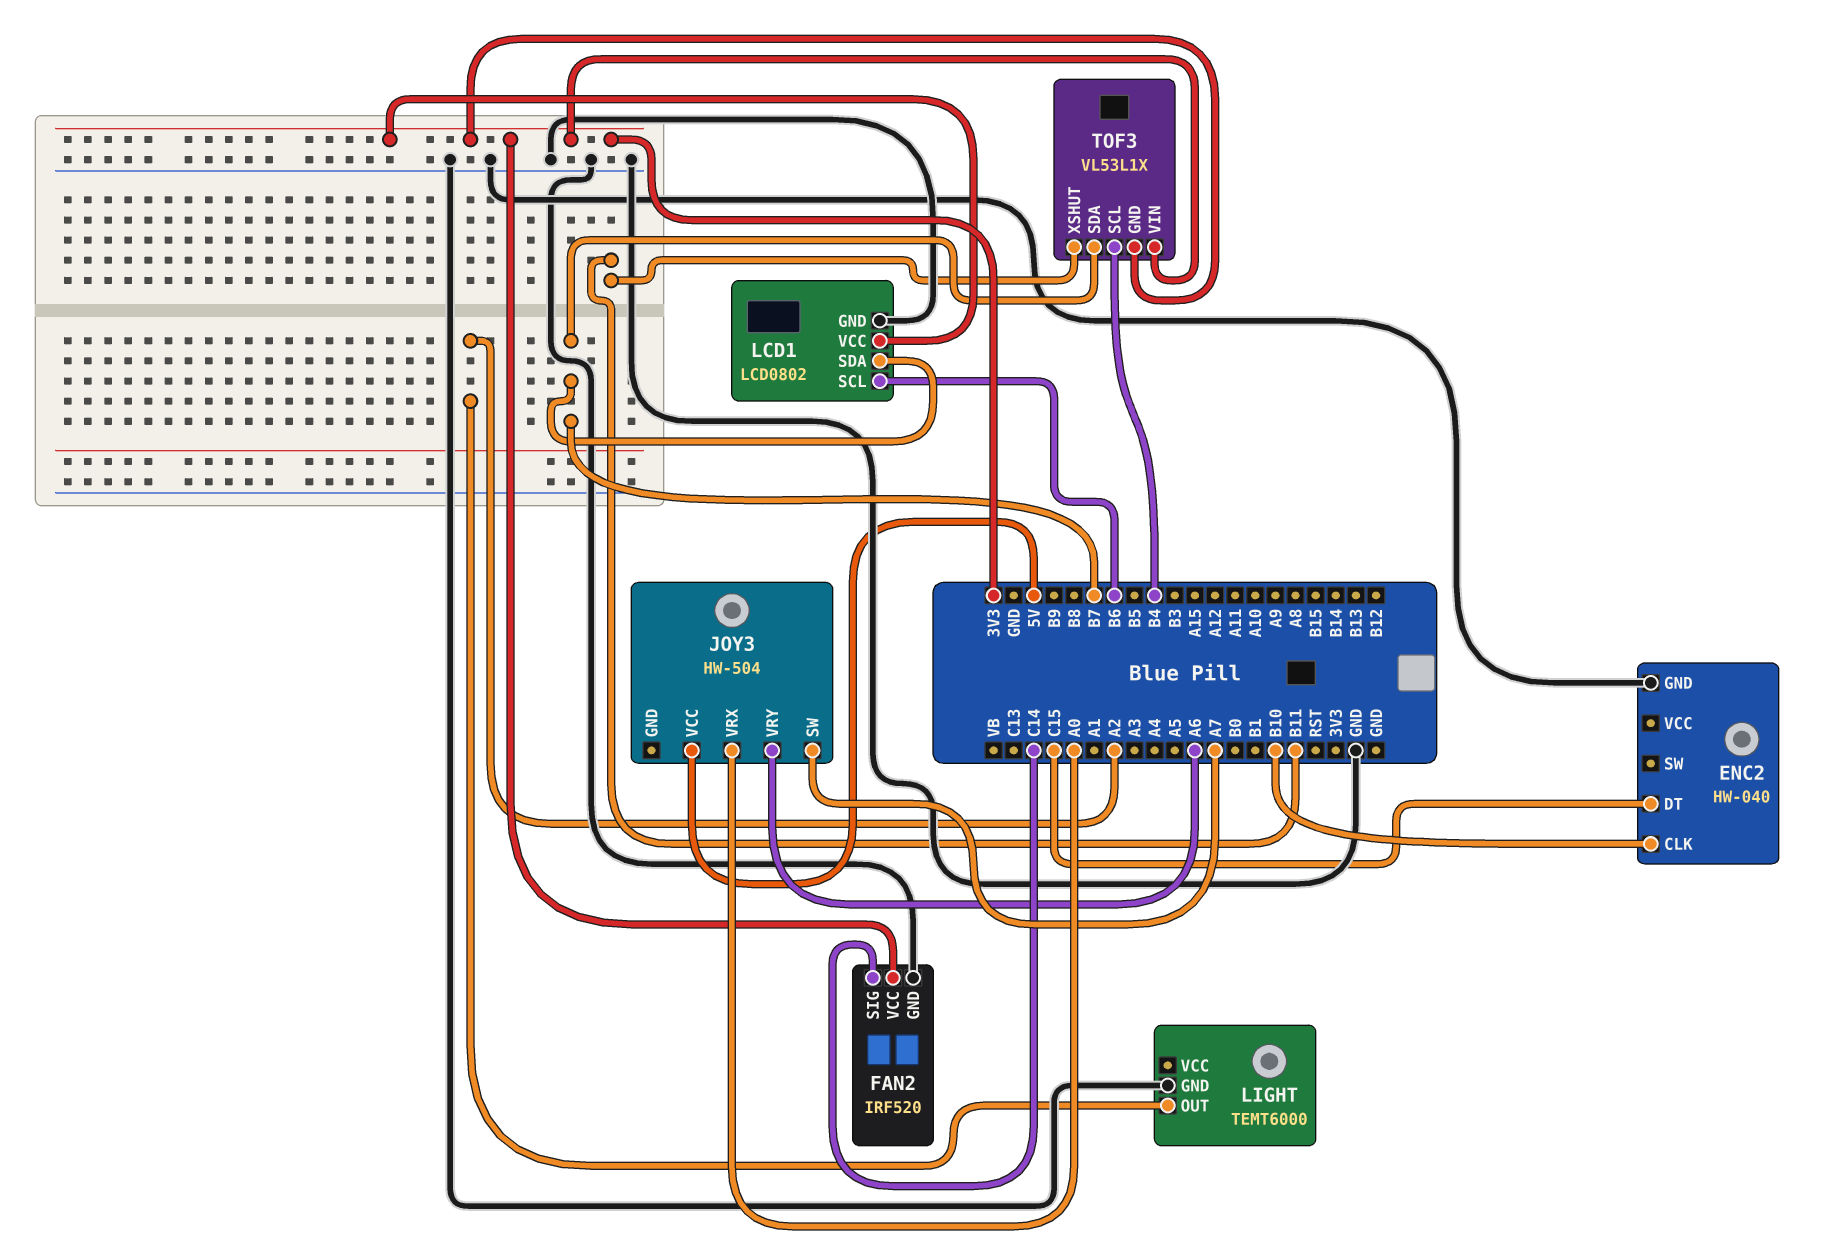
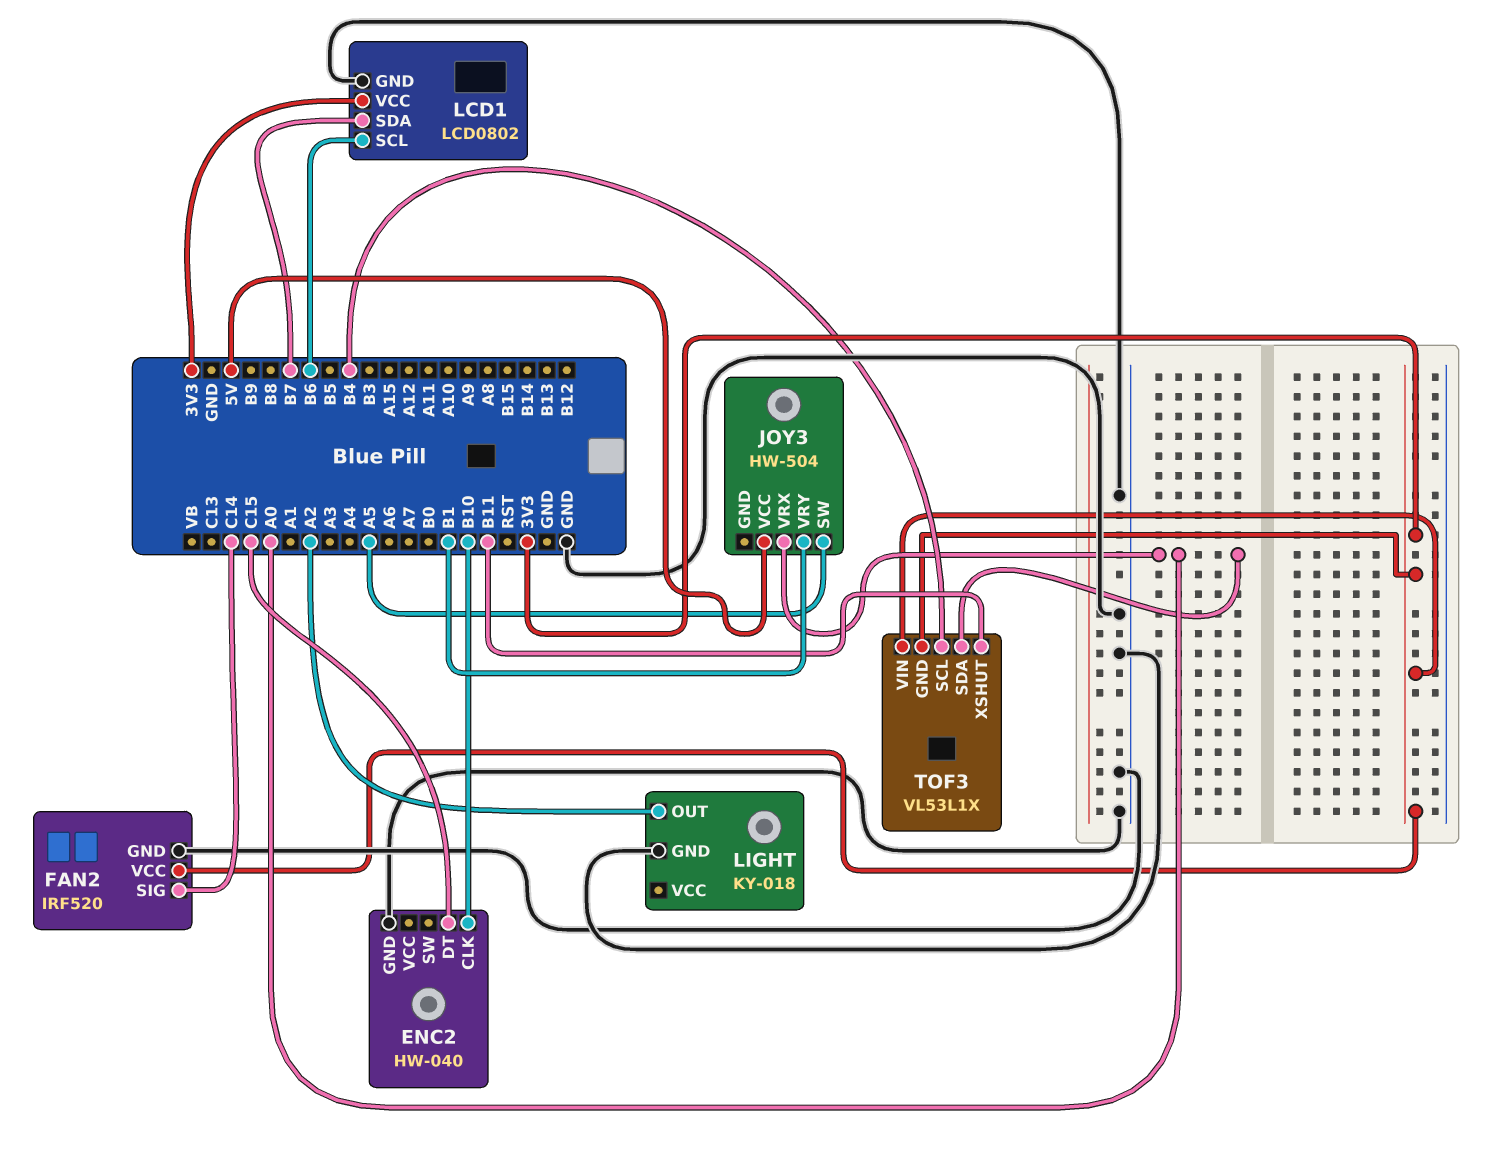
JOY3 pin SW: A7 -> A5
JOY3 pin VRY: A6 -> B1
LIGHT: TEMT6000 -> KY-018
TOF3 pin SDA: B7 -> A0

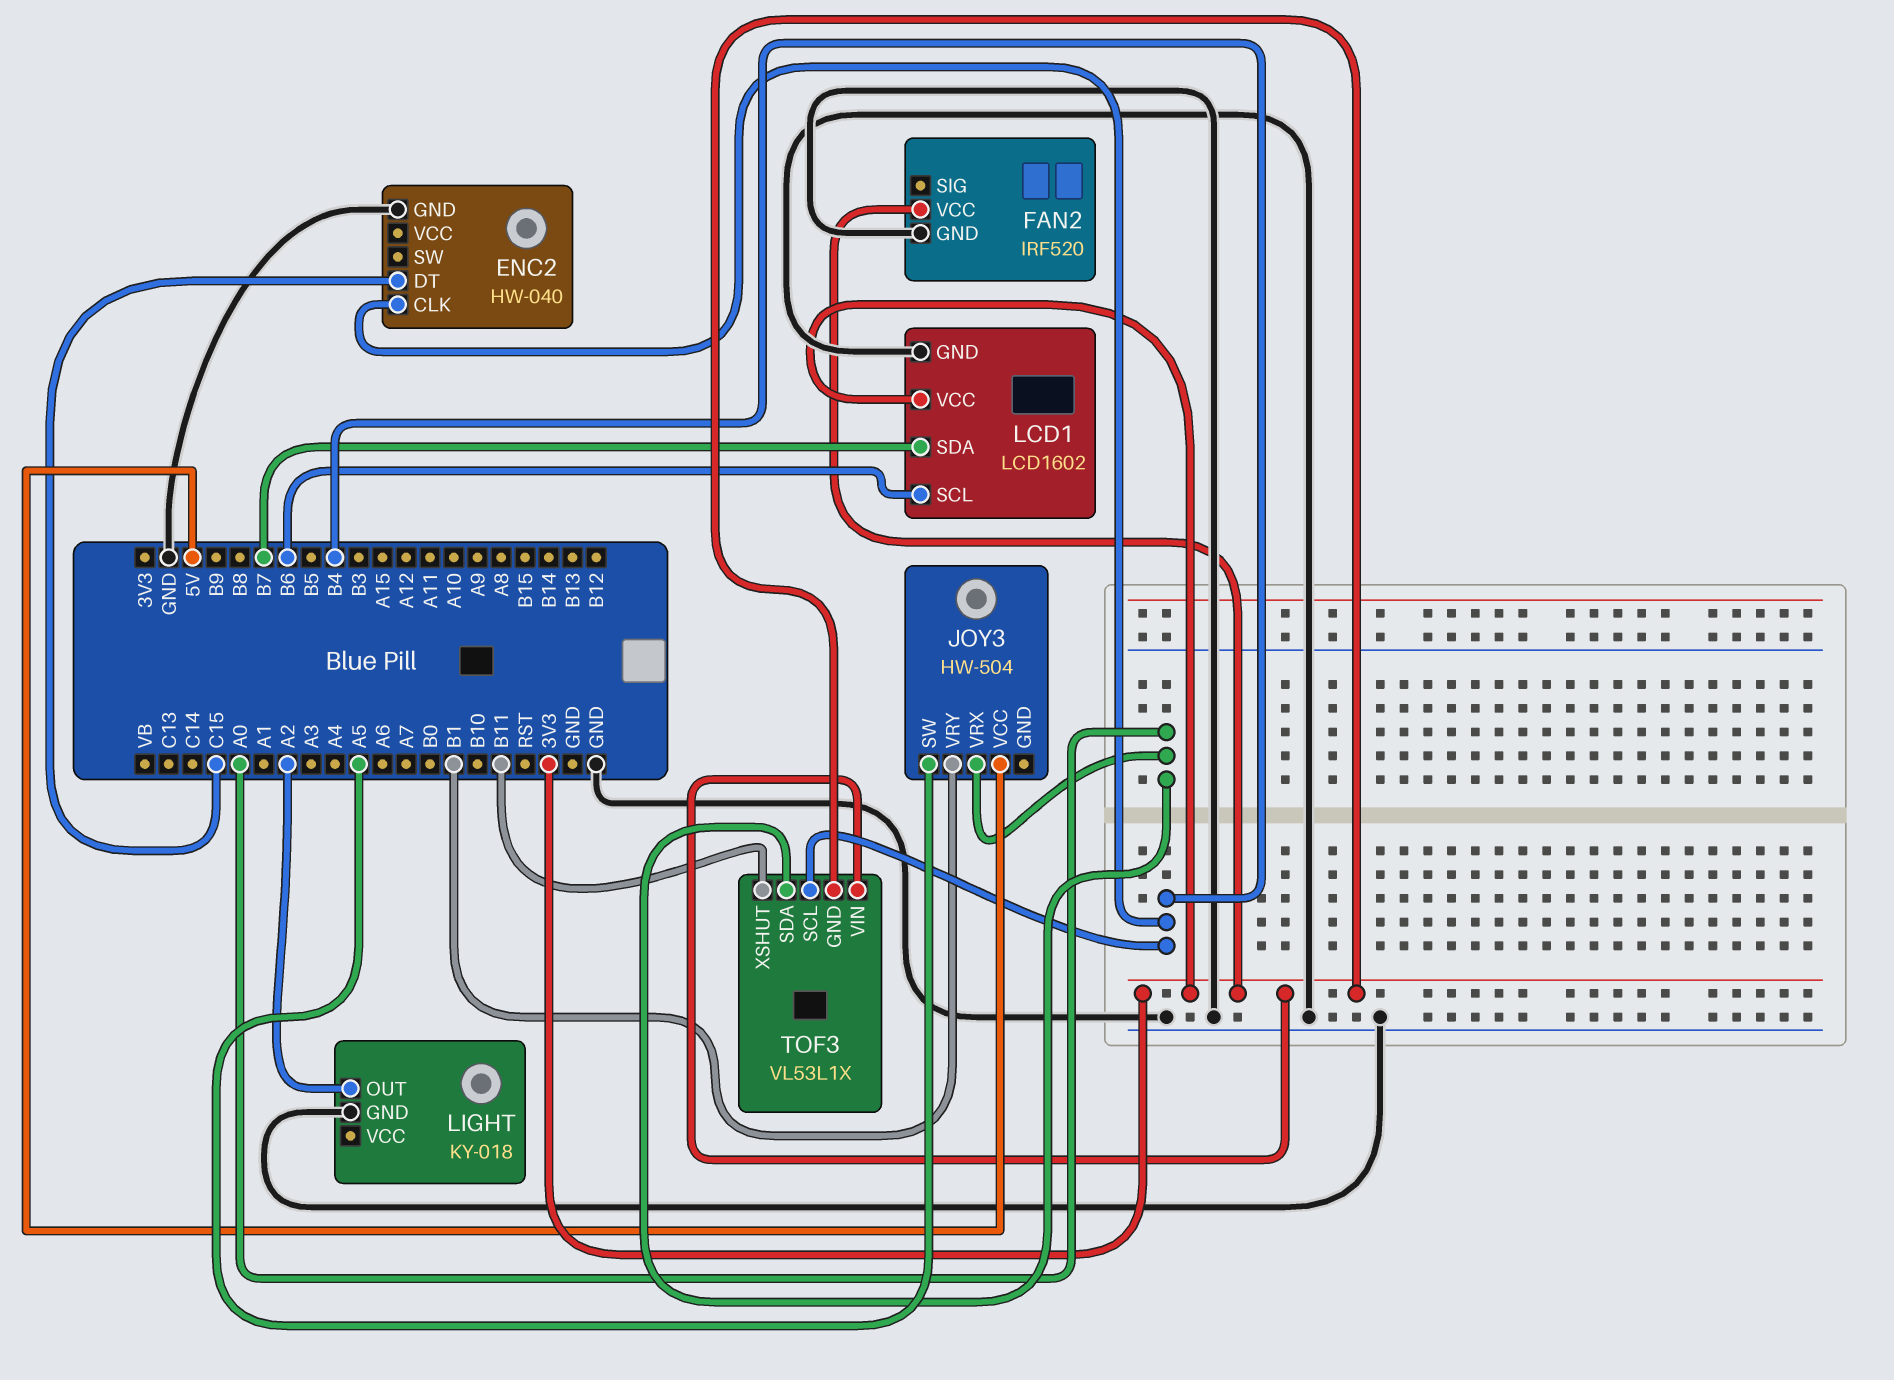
ENC2 pin CLK: B10 -> B4
FAN2 pin SIG: C14 -> none
LCD1: LCD0802 -> LCD1602

